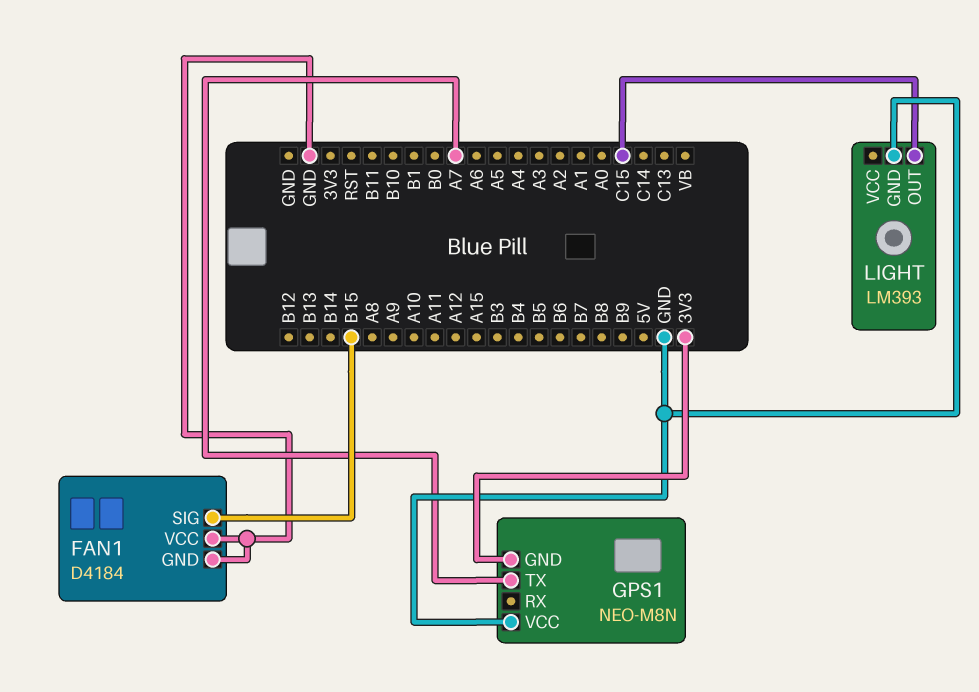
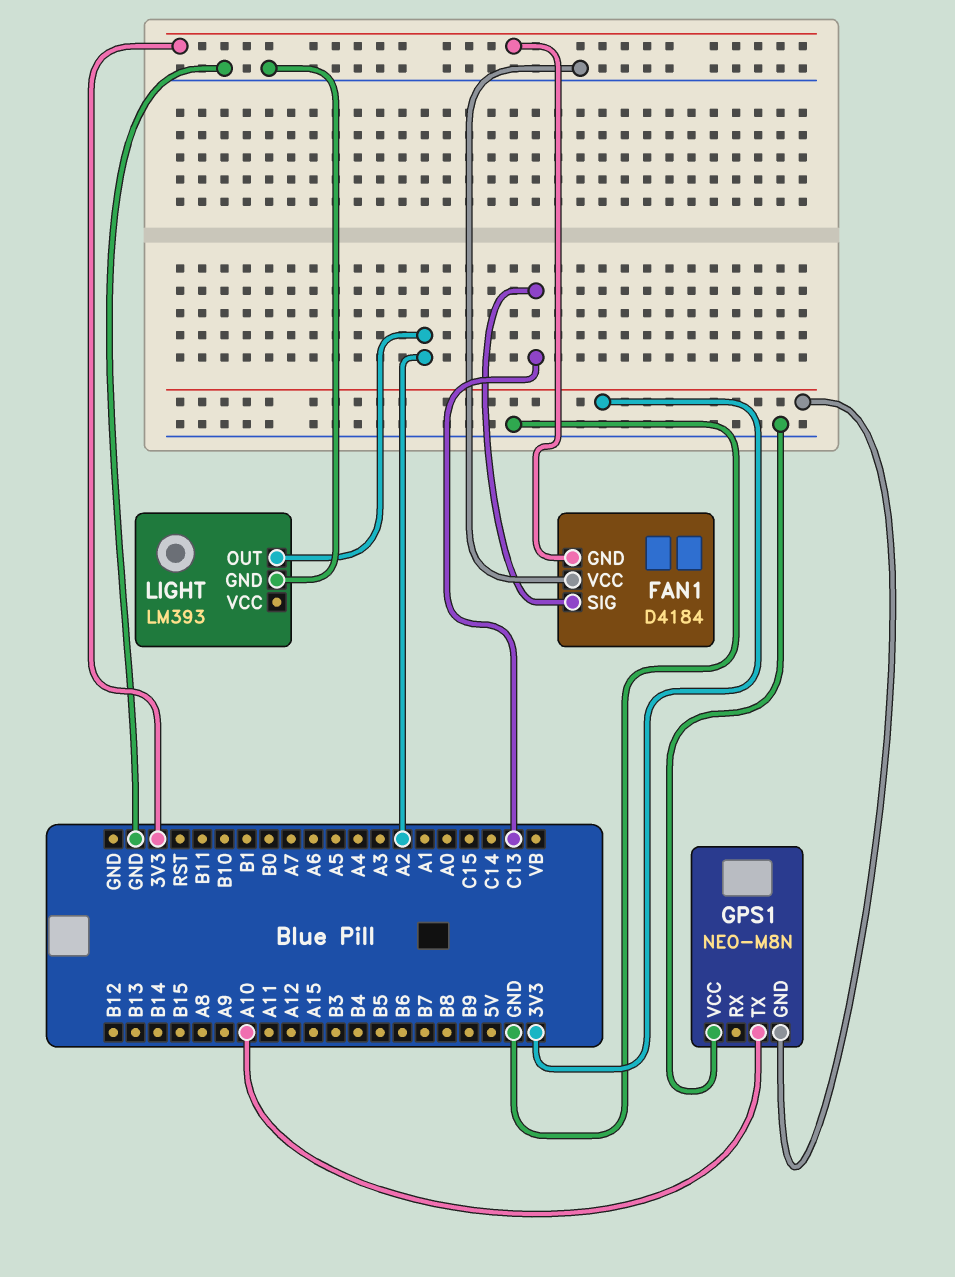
FAN1 pin GND: GND -> 3V3
FAN1 pin SIG: B15 -> C13
GPS1 pin TX: A7 -> A10
LIGHT pin OUT: C15 -> A2

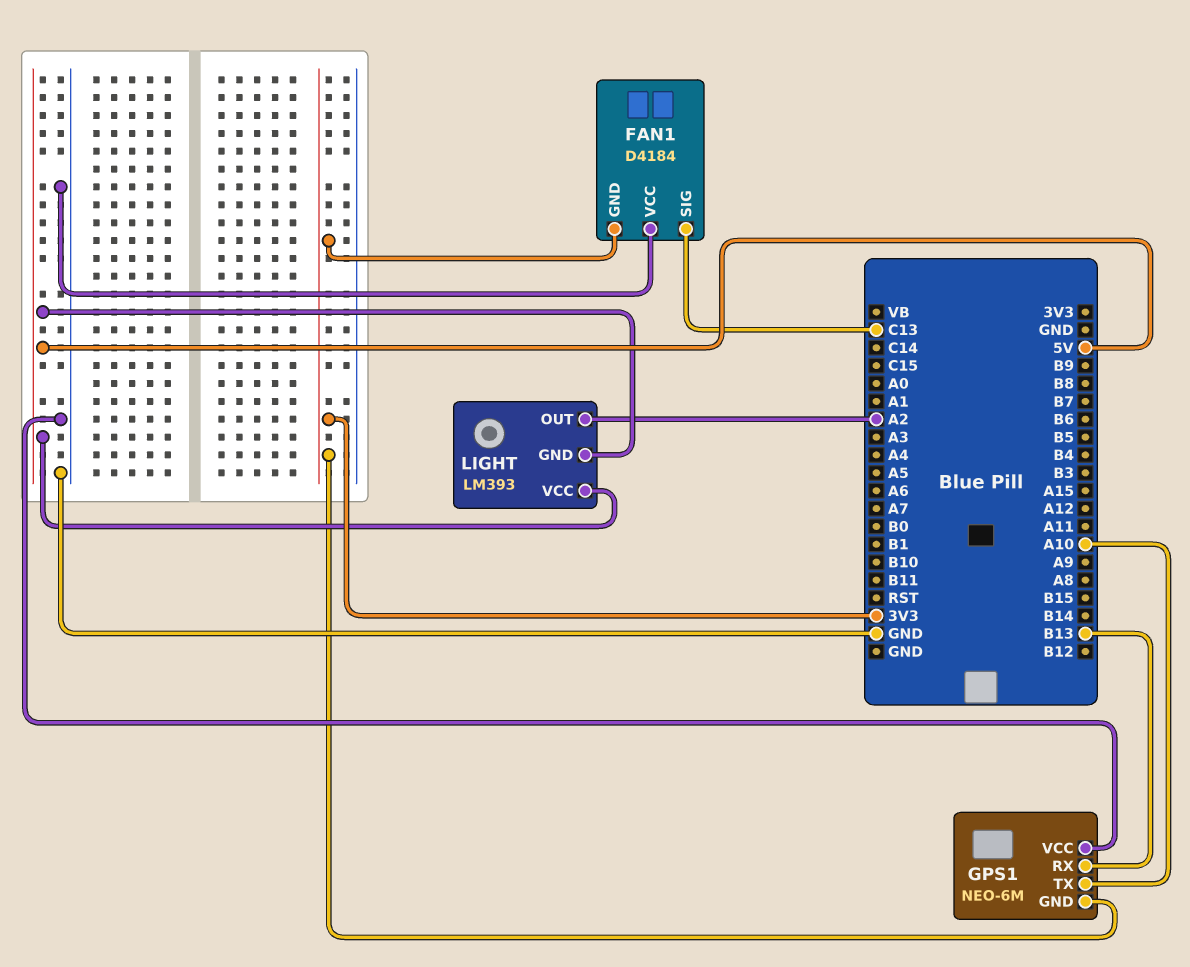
GPS1: NEO-M8N -> NEO-6M
GPS1 pin RX: none -> B13
LIGHT pin GND: GND -> 5V
LIGHT pin VCC: none -> 5V

